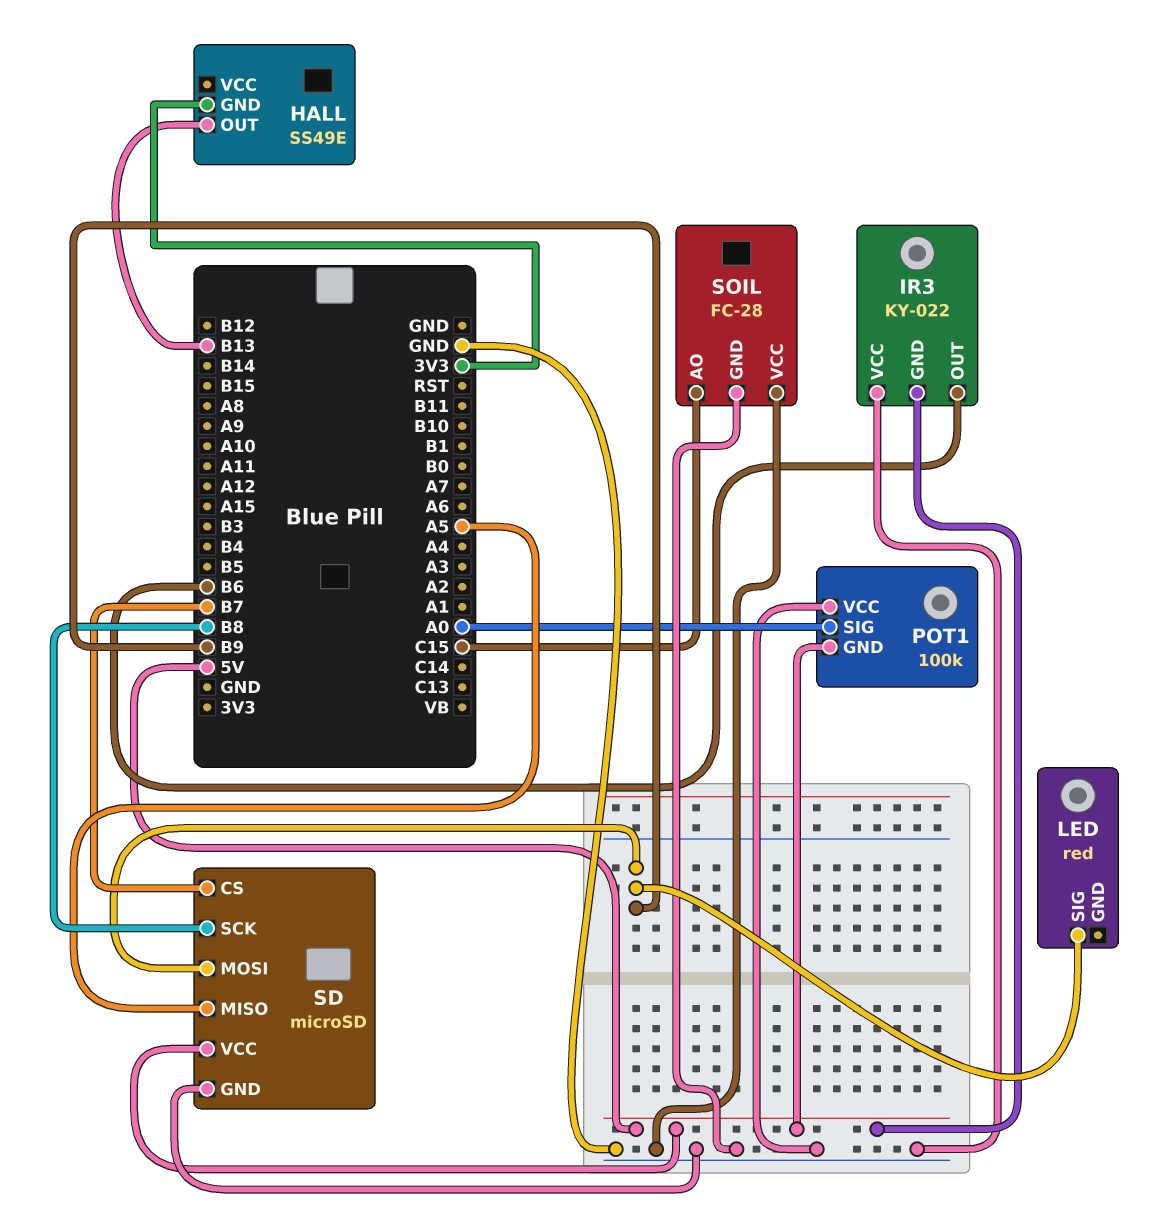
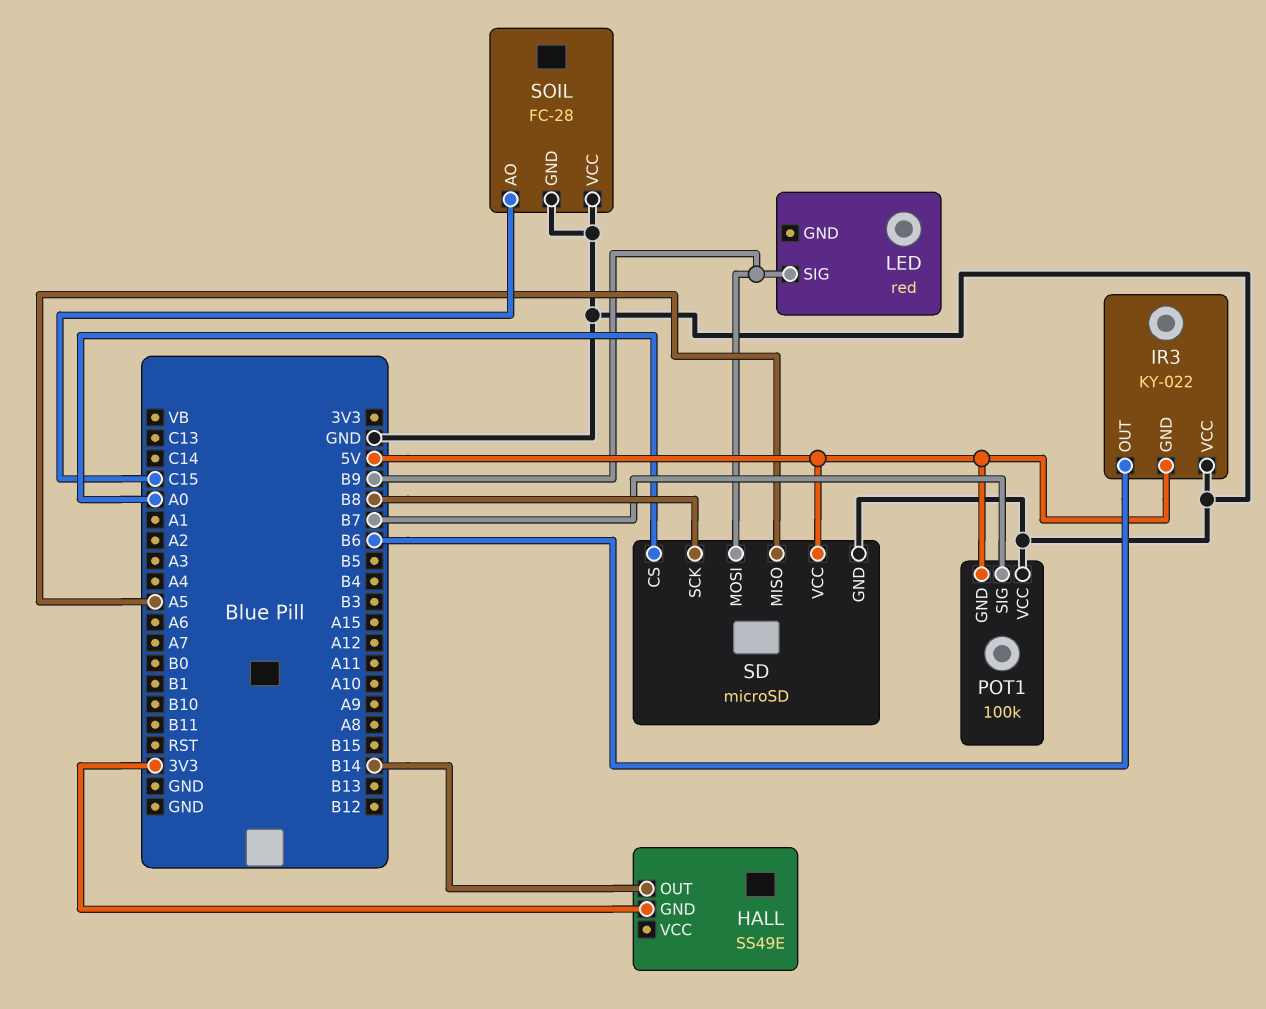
HALL pin OUT: B13 -> B14
POT1 pin SIG: A0 -> B7
SD pin CS: B7 -> A0

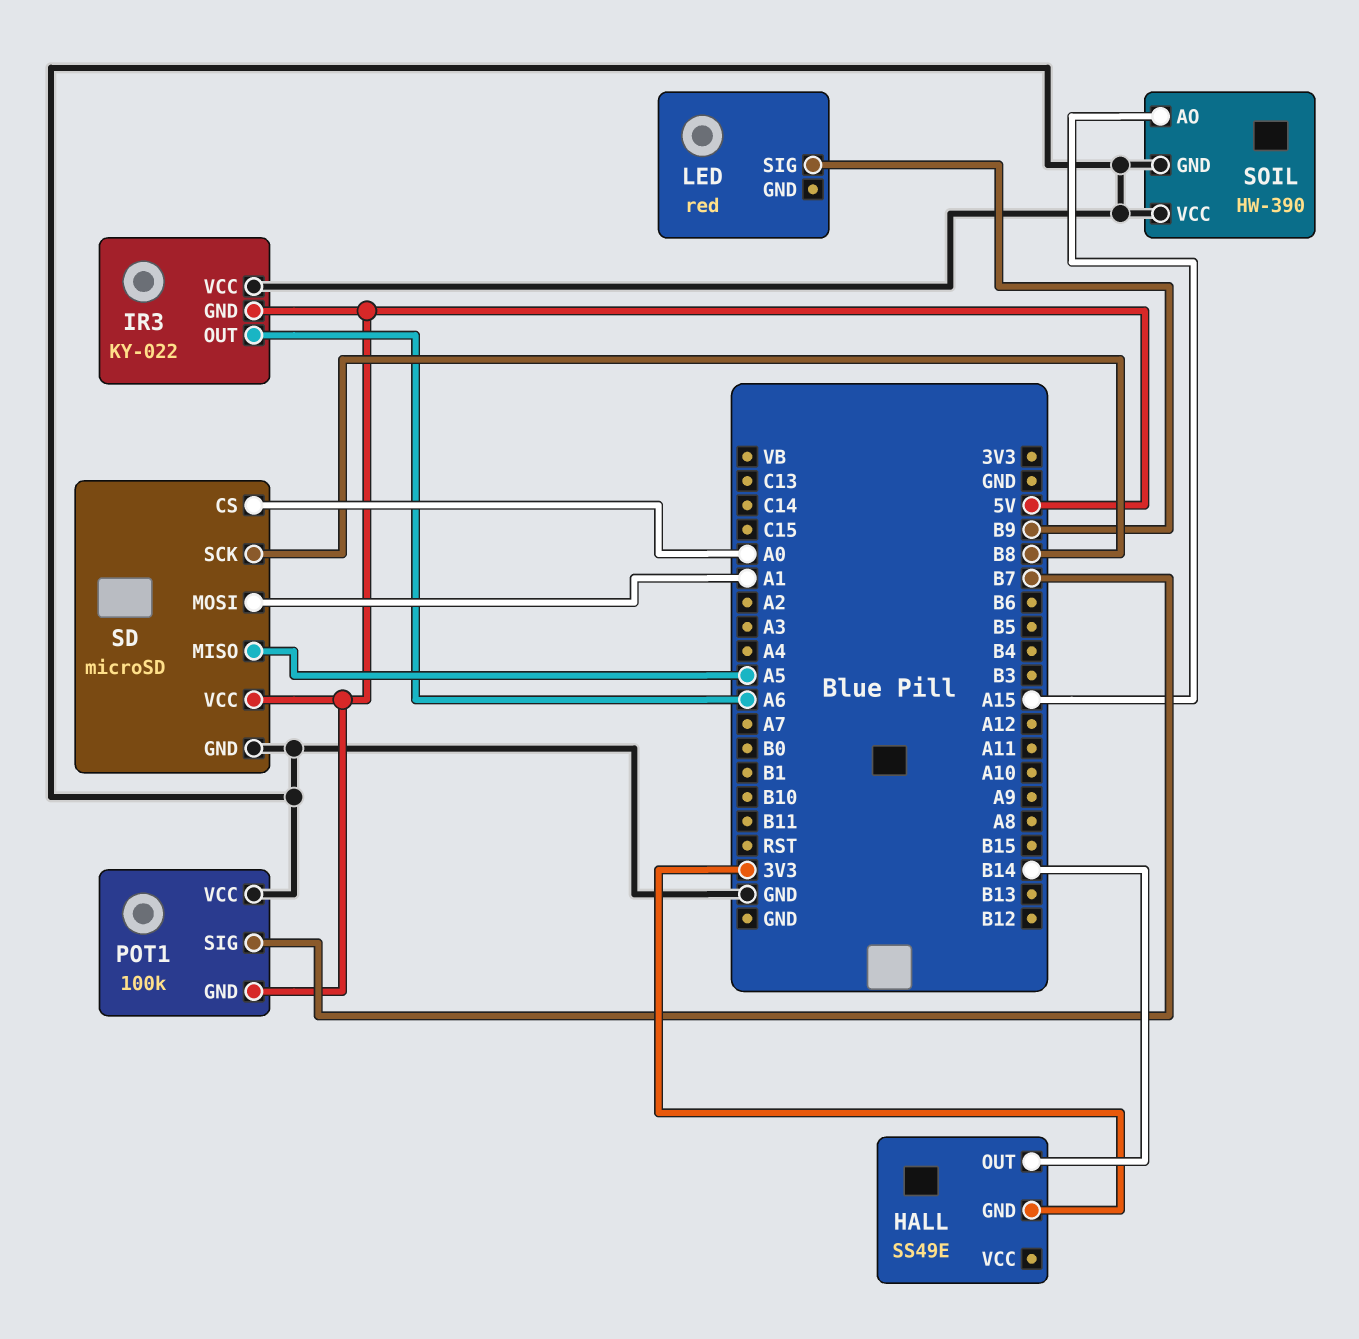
IR3 pin OUT: B6 -> A6
SD pin MOSI: B9 -> A1
SOIL: FC-28 -> HW-390
SOIL pin AO: C15 -> A15

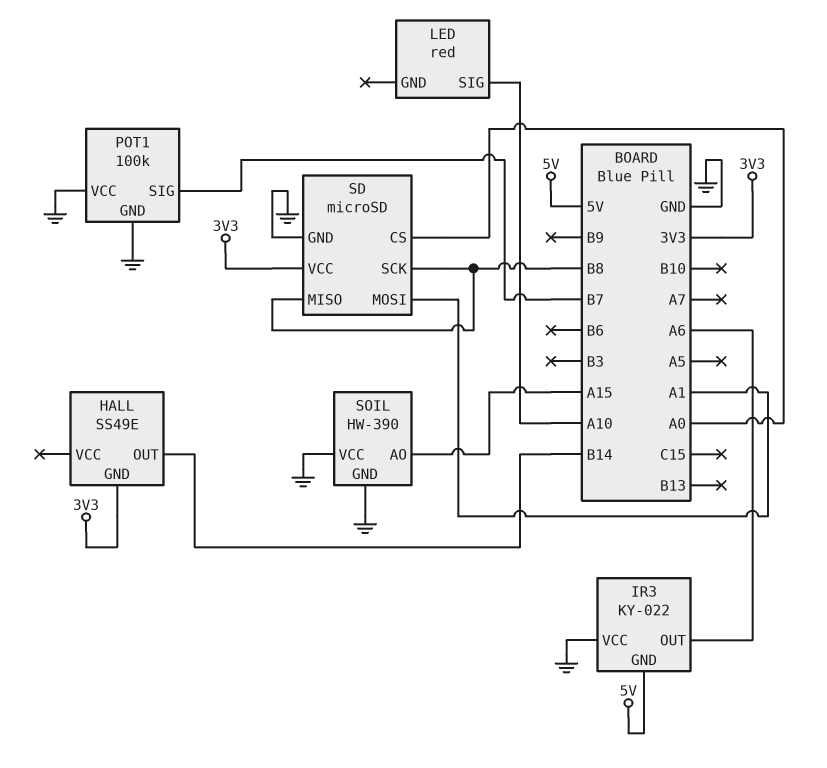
LED pin SIG: B9 -> A10
POT1 pin GND: 5V -> GND
SD pin MISO: A5 -> B8
SD pin VCC: 5V -> 3V3

